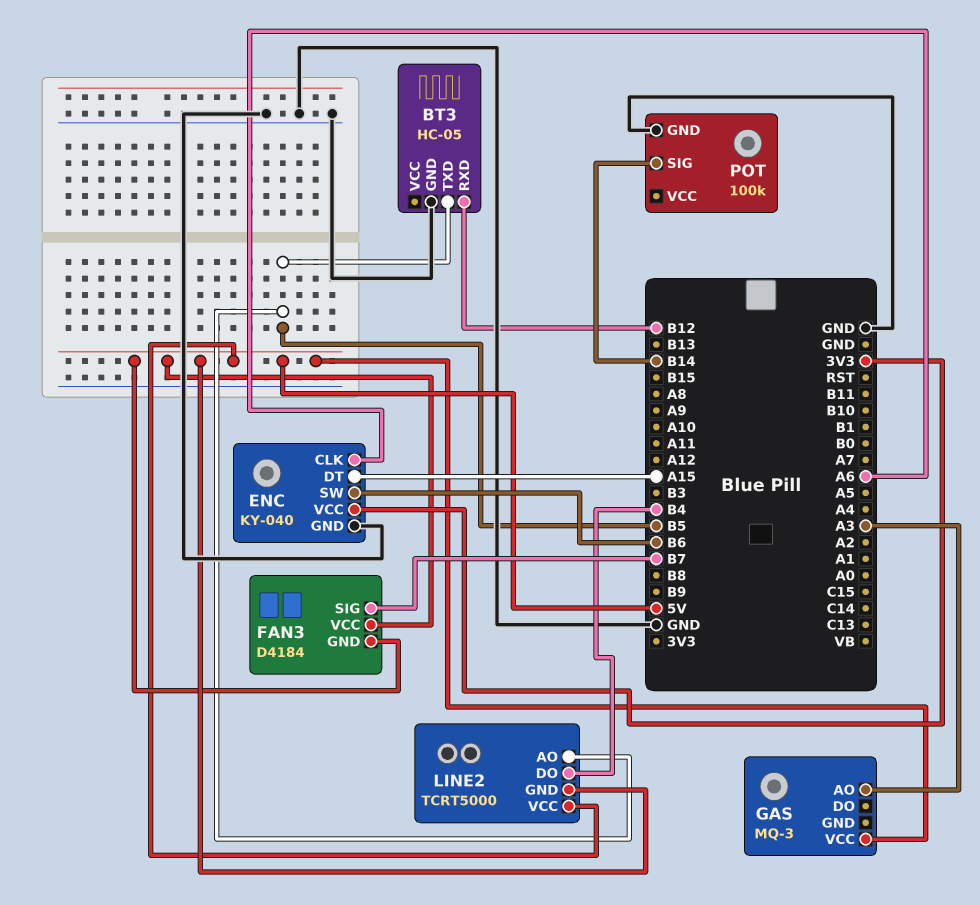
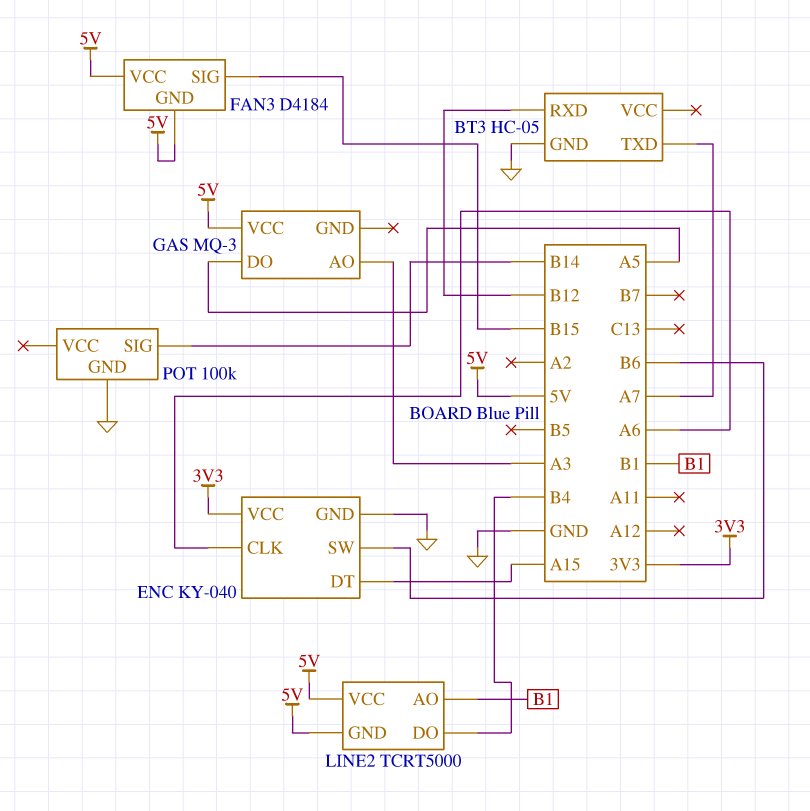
BT3 pin TXD: B5 -> A7
FAN3 pin SIG: B7 -> B15
GAS pin DO: none -> A5
LINE2 pin AO: B5 -> B1

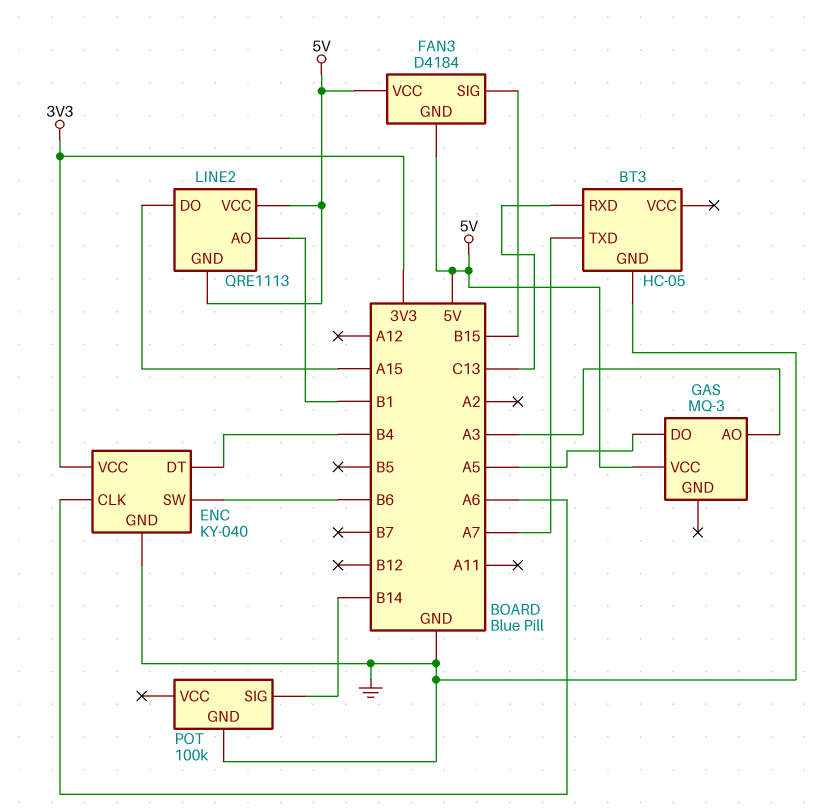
BT3 pin RXD: B12 -> C13
ENC pin DT: A15 -> B4
LINE2: TCRT5000 -> QRE1113
LINE2 pin DO: B4 -> A15

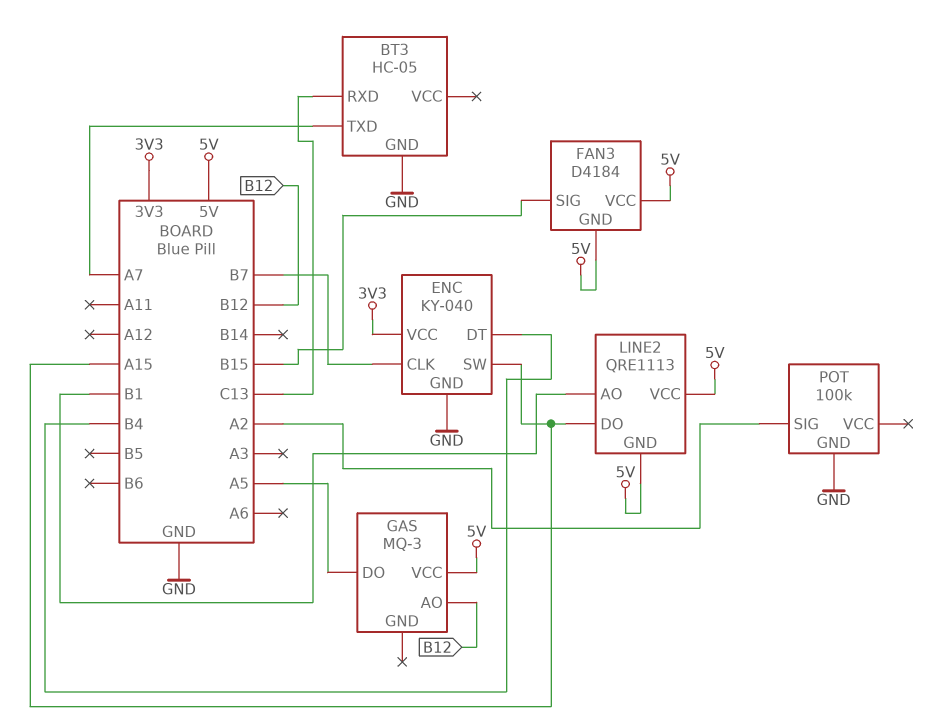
ENC pin CLK: A6 -> B7
ENC pin SW: B6 -> A15
GAS pin AO: A3 -> B12
POT pin SIG: B14 -> A2

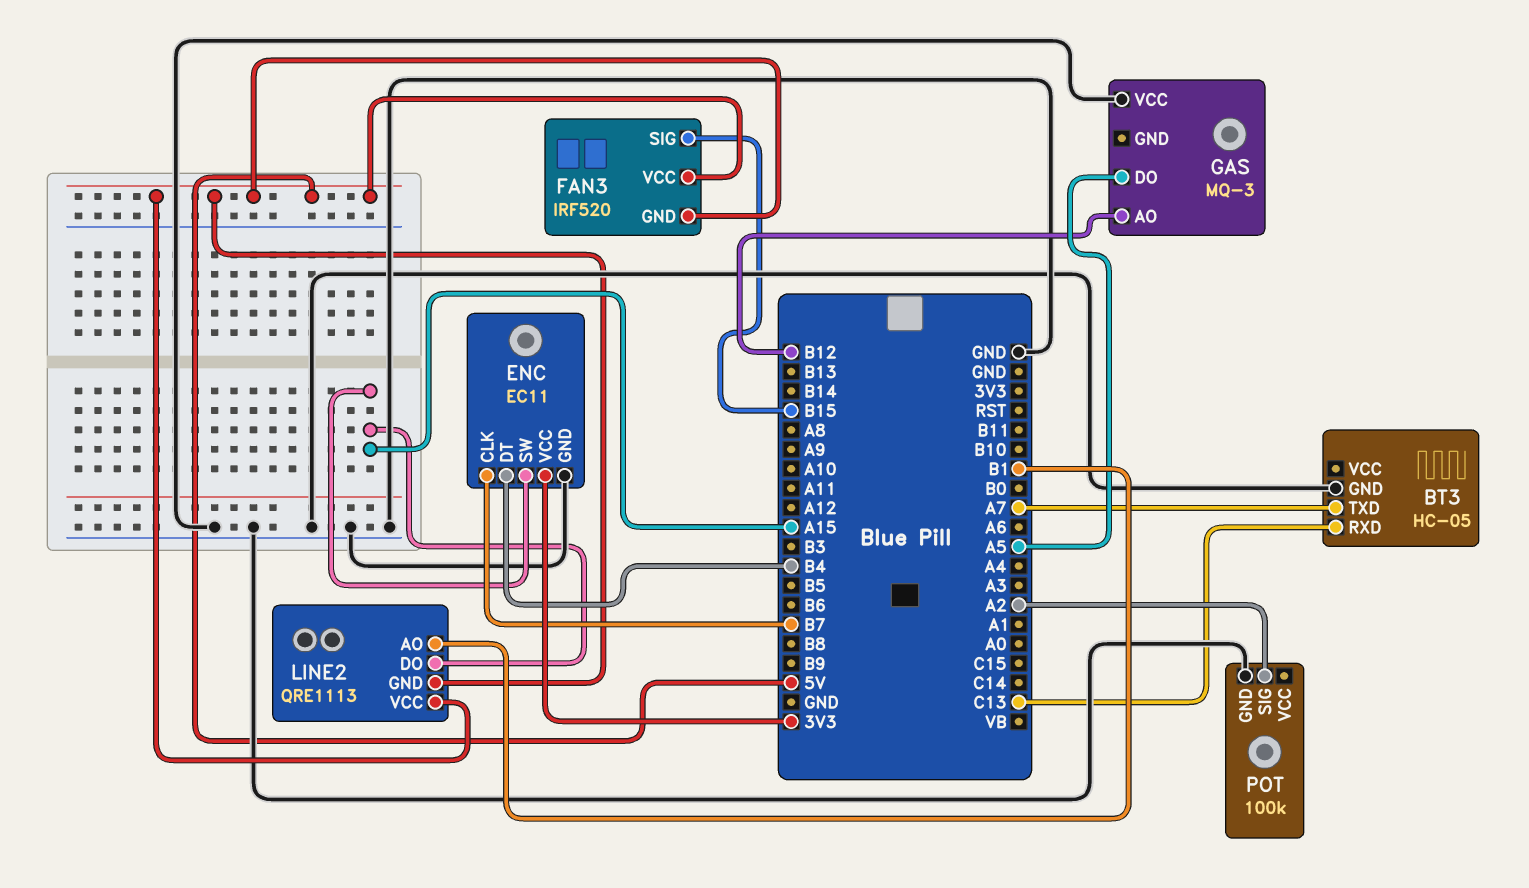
ENC: KY-040 -> EC11
FAN3: D4184 -> IRF520
GAS pin VCC: 5V -> GND

